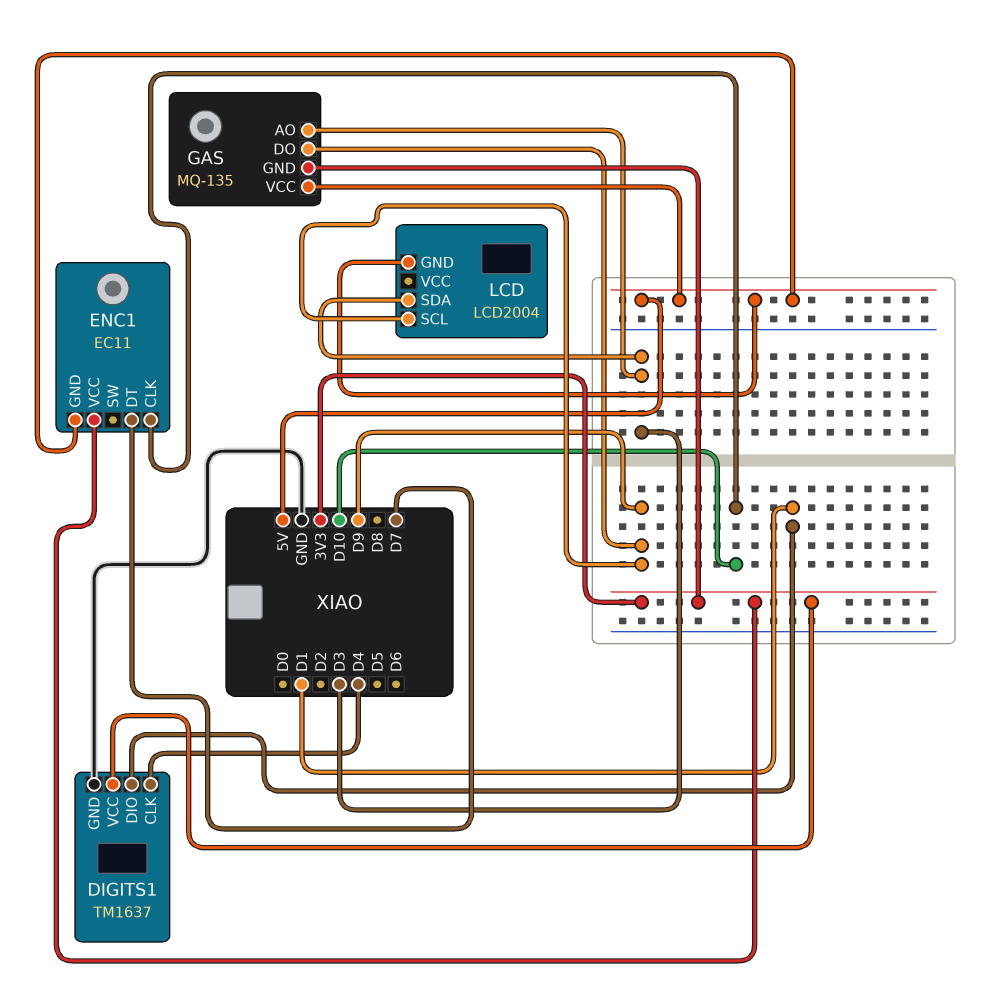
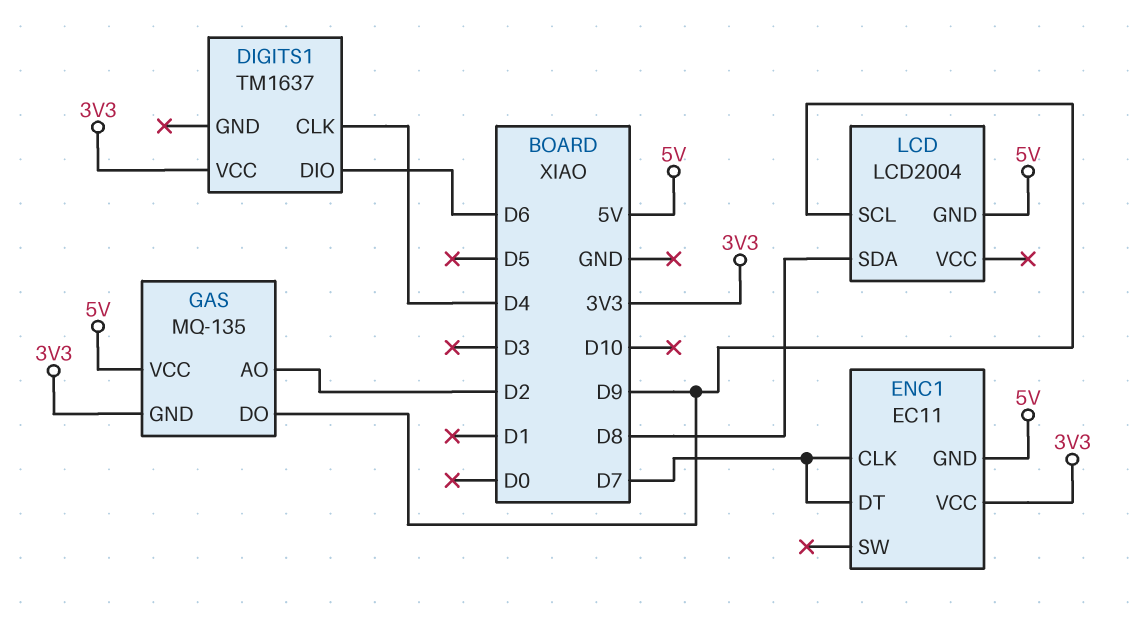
DIGITS1 pin DIO: D1 -> D6
DIGITS1 pin GND: GND -> none
ENC1 pin CLK: D10 -> D7
GAS pin AO: D3 -> D2
LCD pin SDA: D3 -> D8

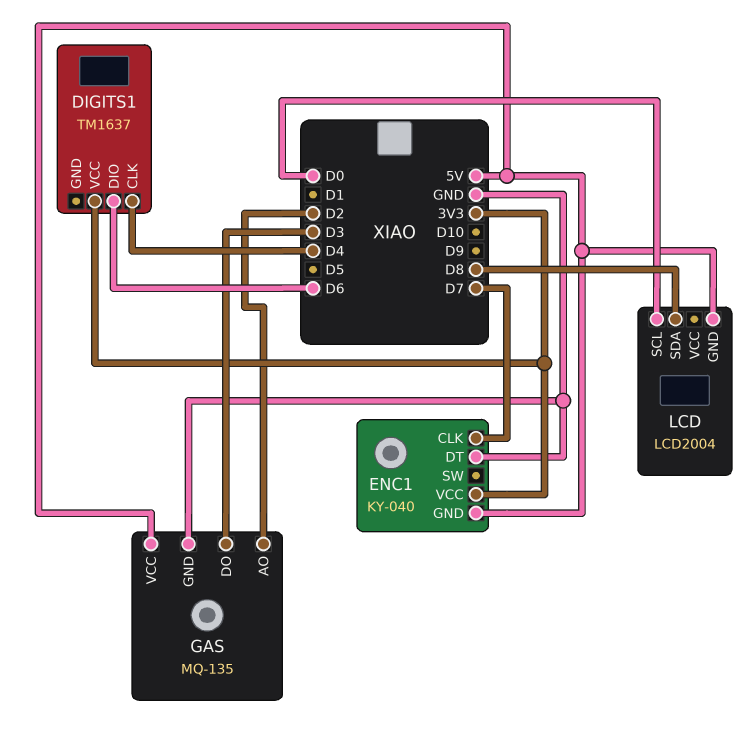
ENC1: EC11 -> KY-040
ENC1 pin DT: D7 -> GND
GAS pin DO: D9 -> D3
GAS pin GND: 3V3 -> GND
LCD pin SCL: D9 -> D0

